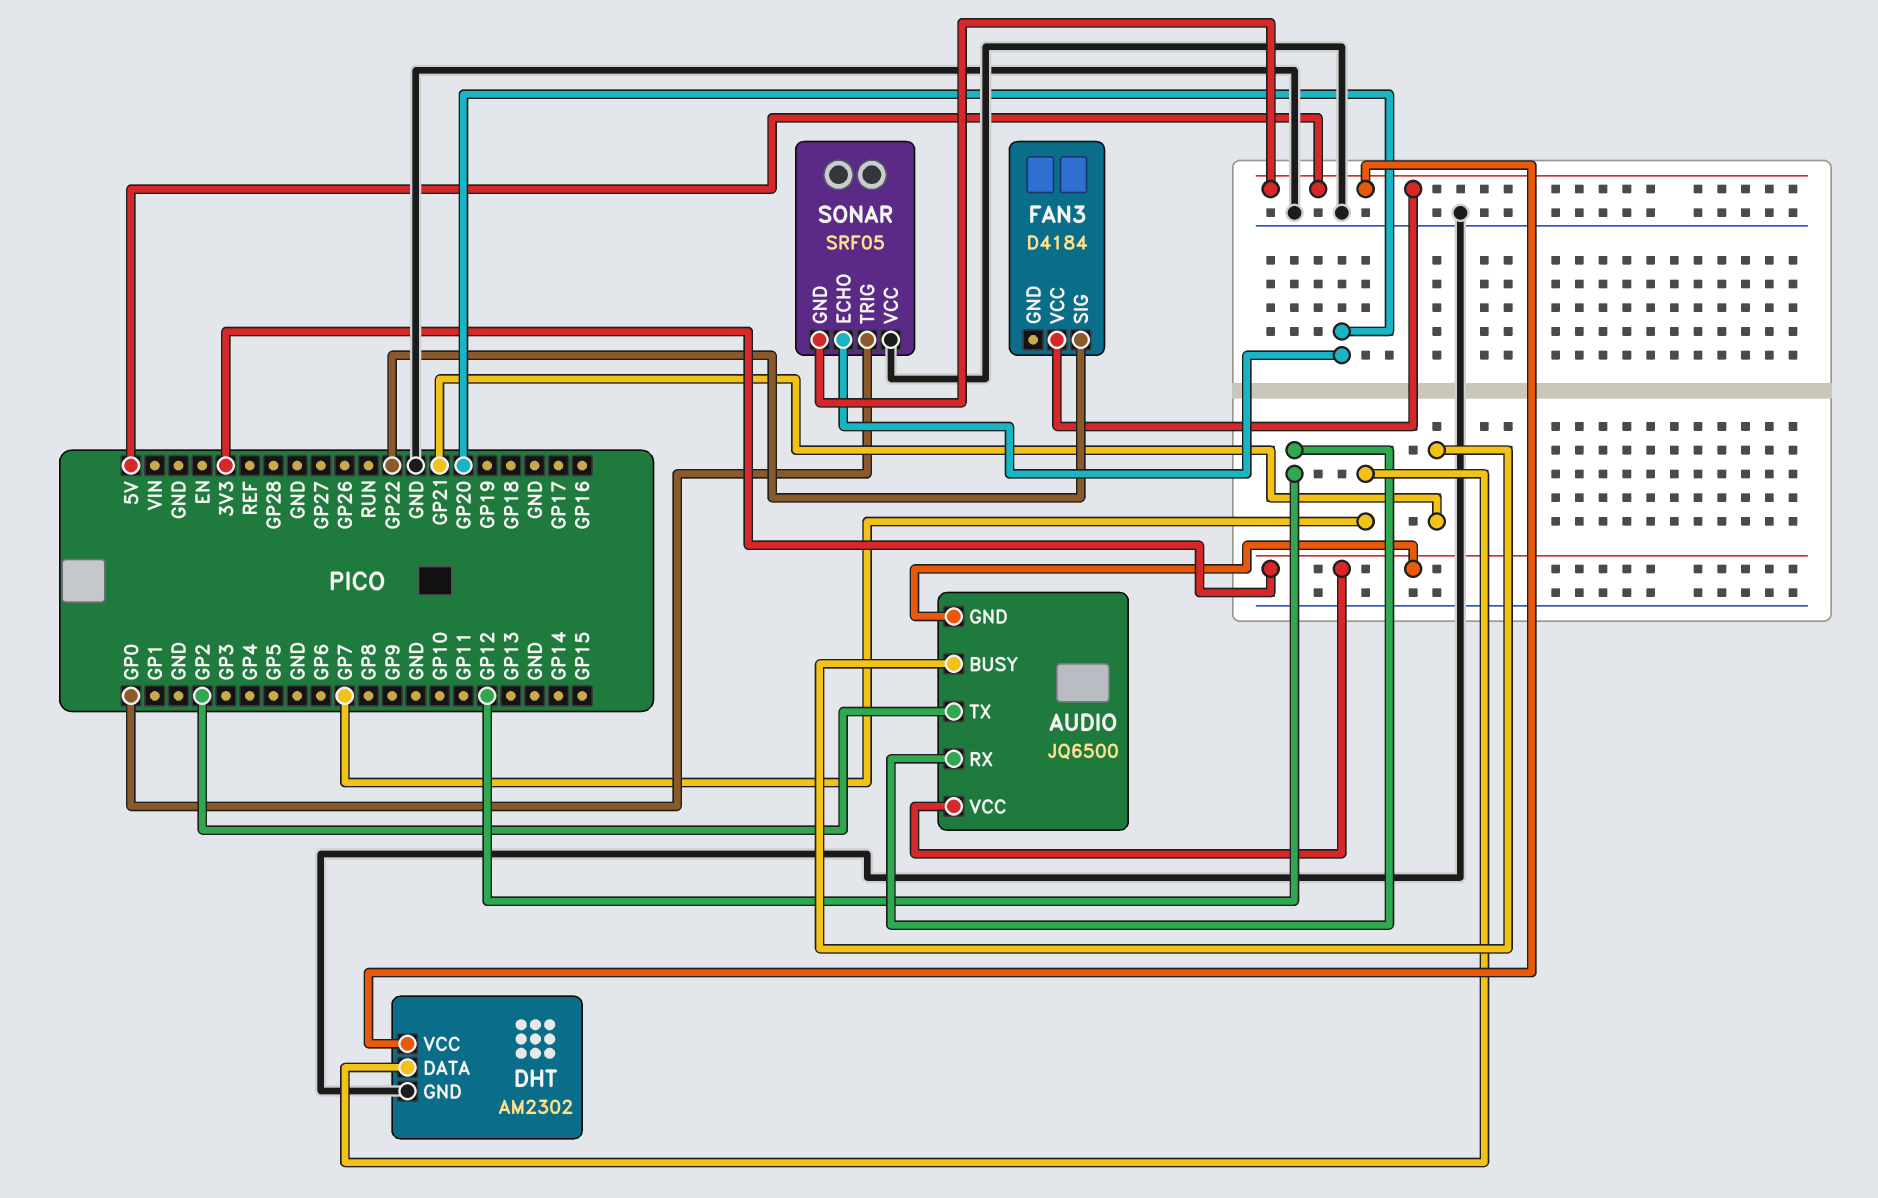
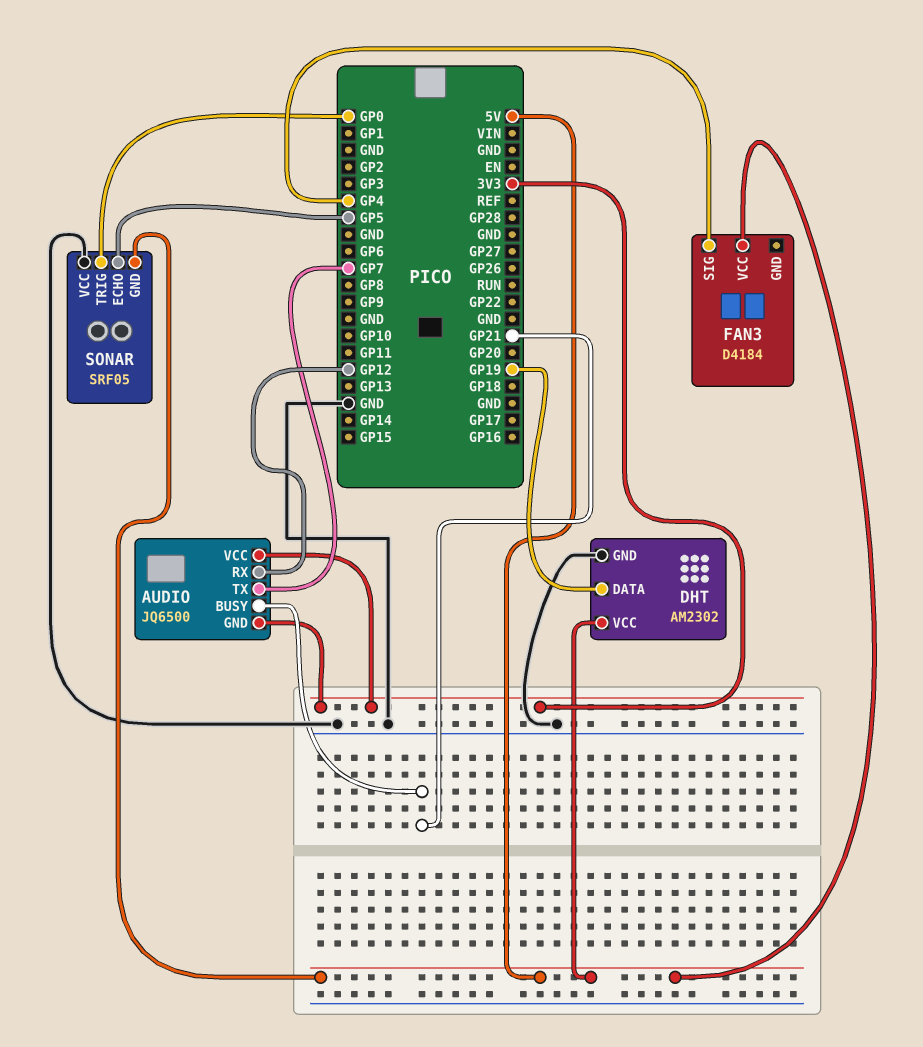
AUDIO pin TX: GP2 -> GP7
DHT pin DATA: GP7 -> GP19
FAN3 pin SIG: GP22 -> GP4
SONAR pin ECHO: GP20 -> GP5

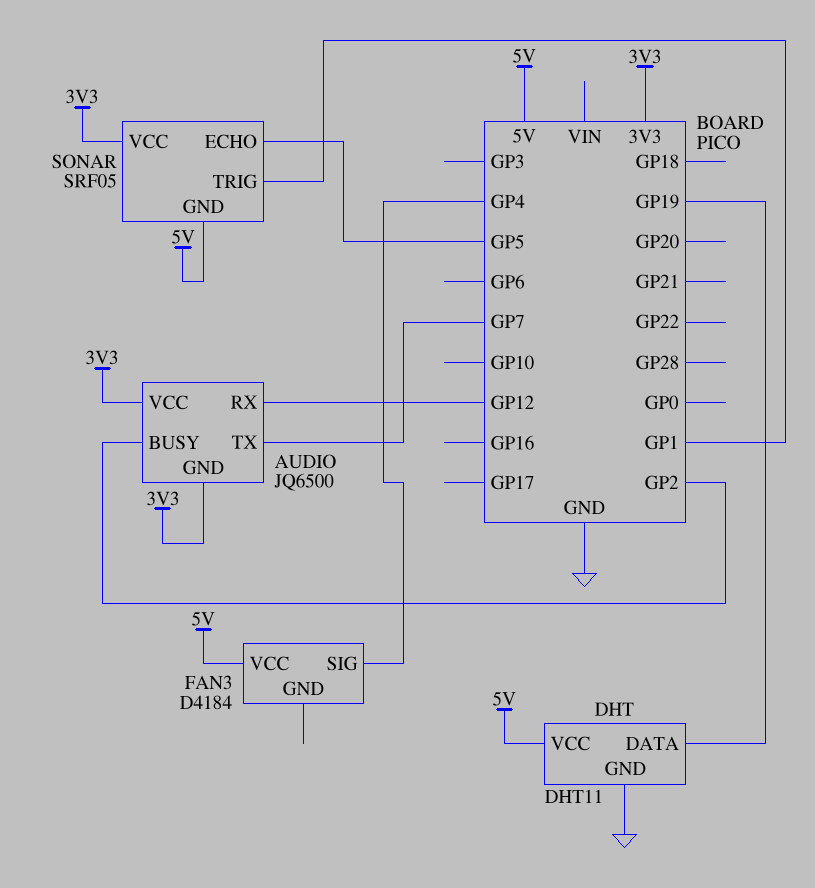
AUDIO pin BUSY: GP21 -> GP2
DHT: AM2302 -> DHT11
SONAR pin TRIG: GP0 -> GP1
SONAR pin VCC: GND -> 3V3

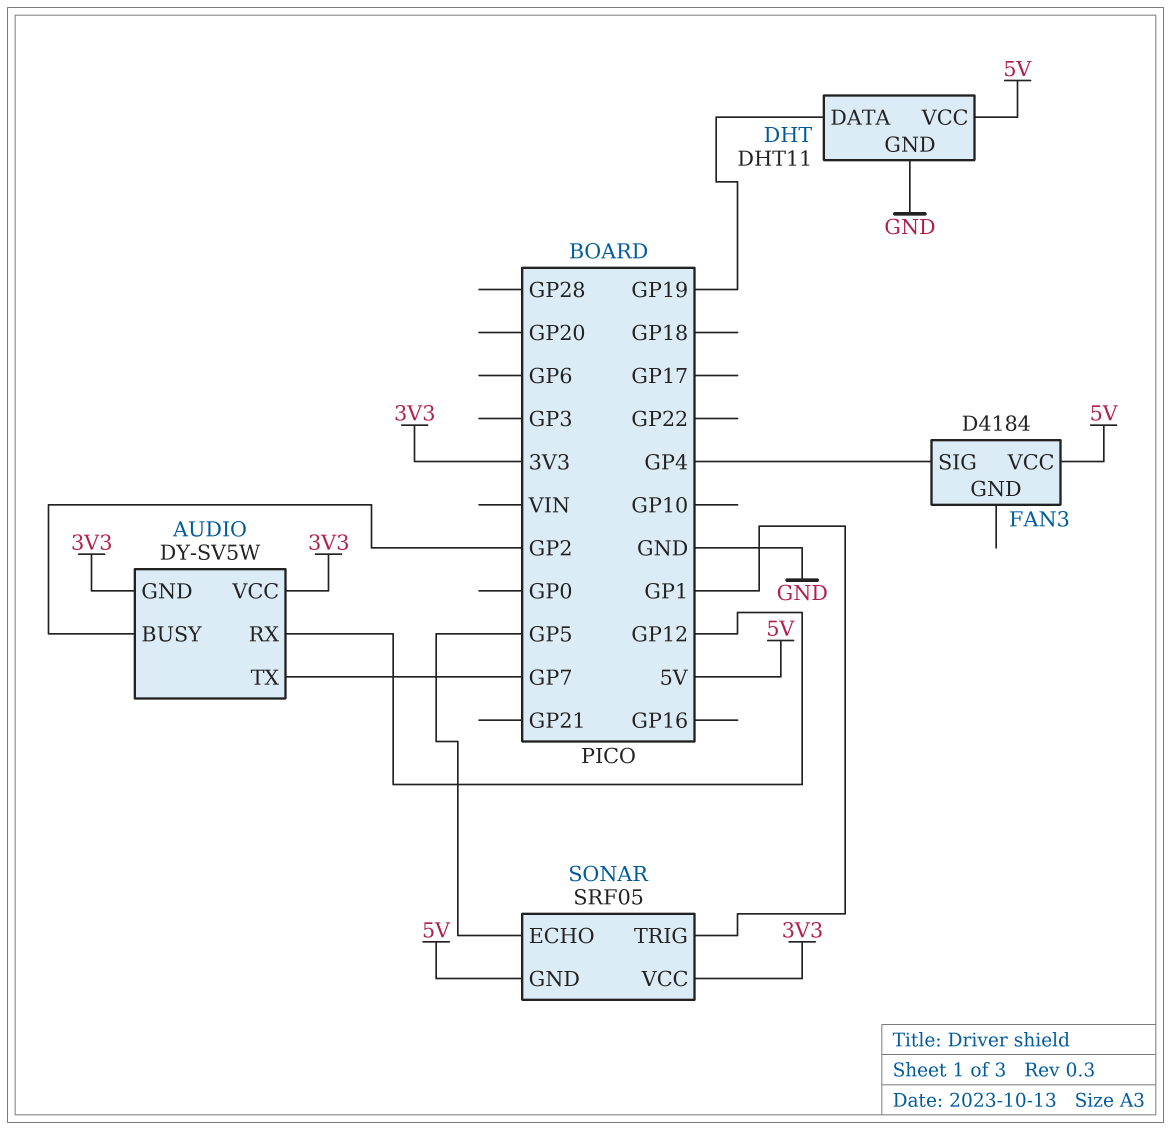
AUDIO: JQ6500 -> DY-SV5W

